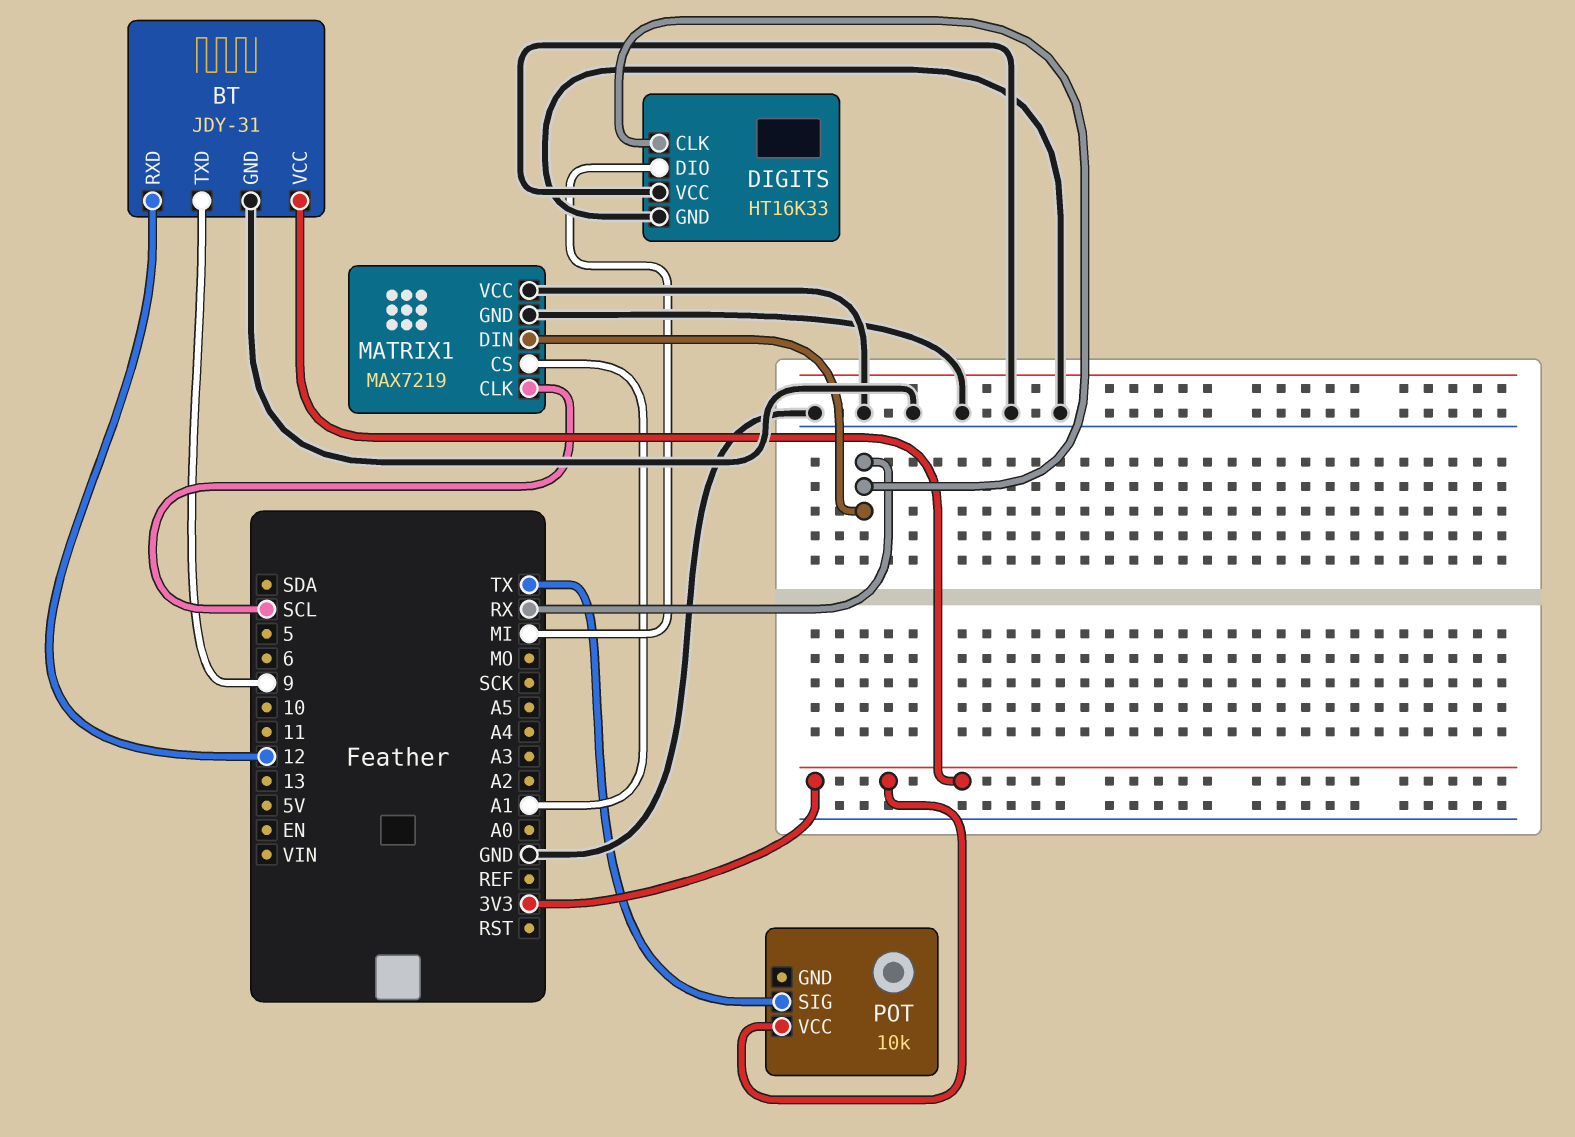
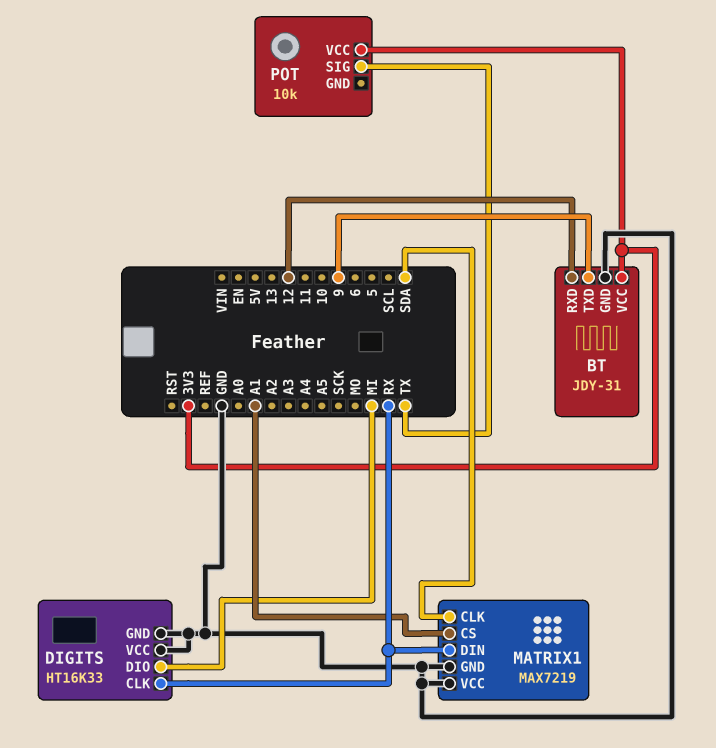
MATRIX1 pin CLK: SCL -> SDA

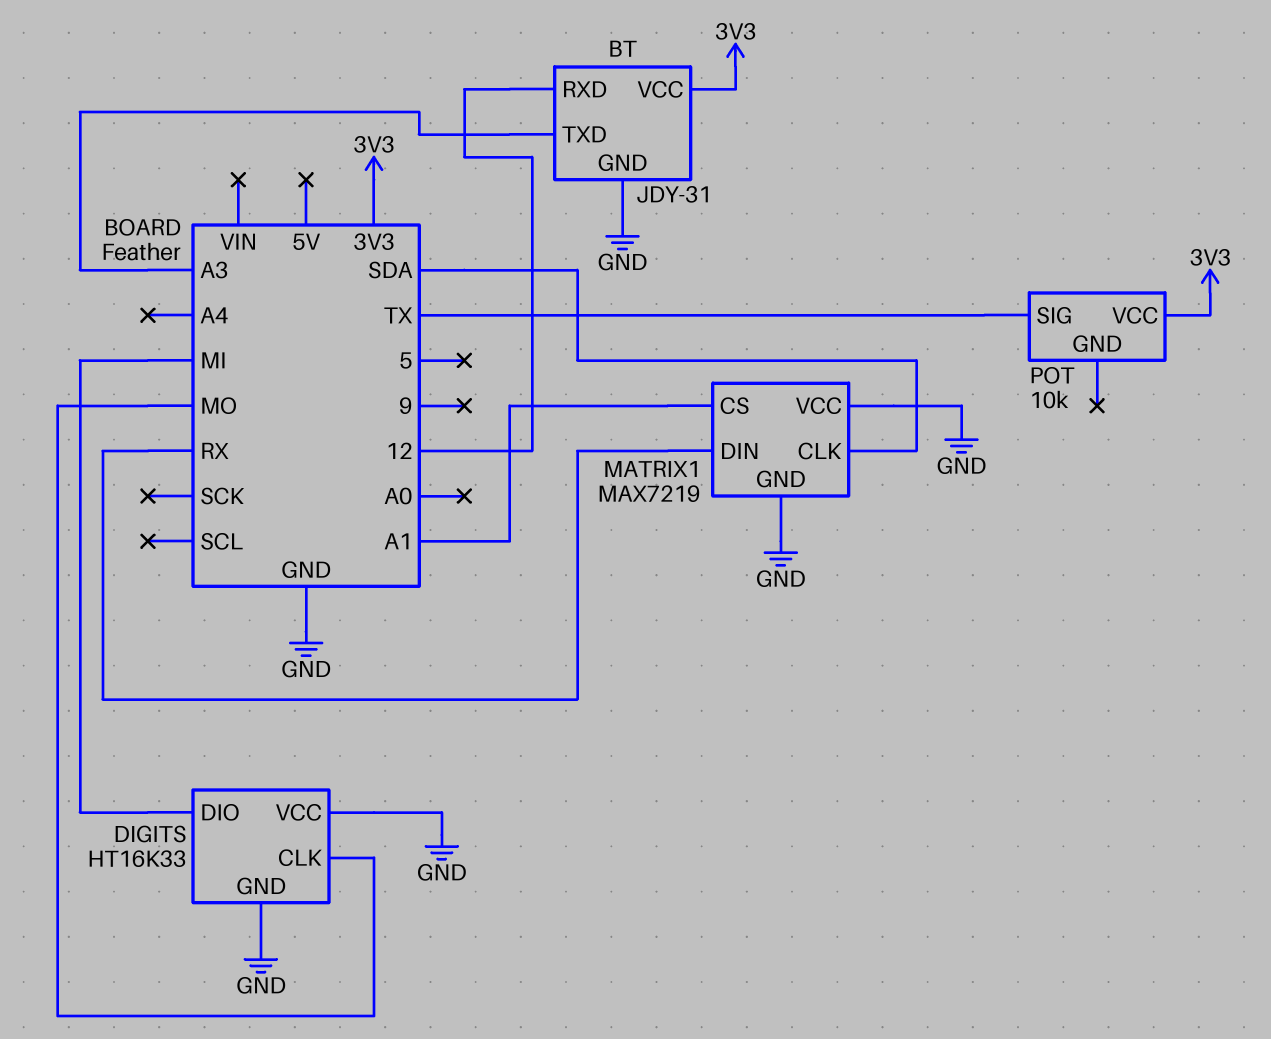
BT pin TXD: 9 -> A3
DIGITS pin CLK: RX -> MO

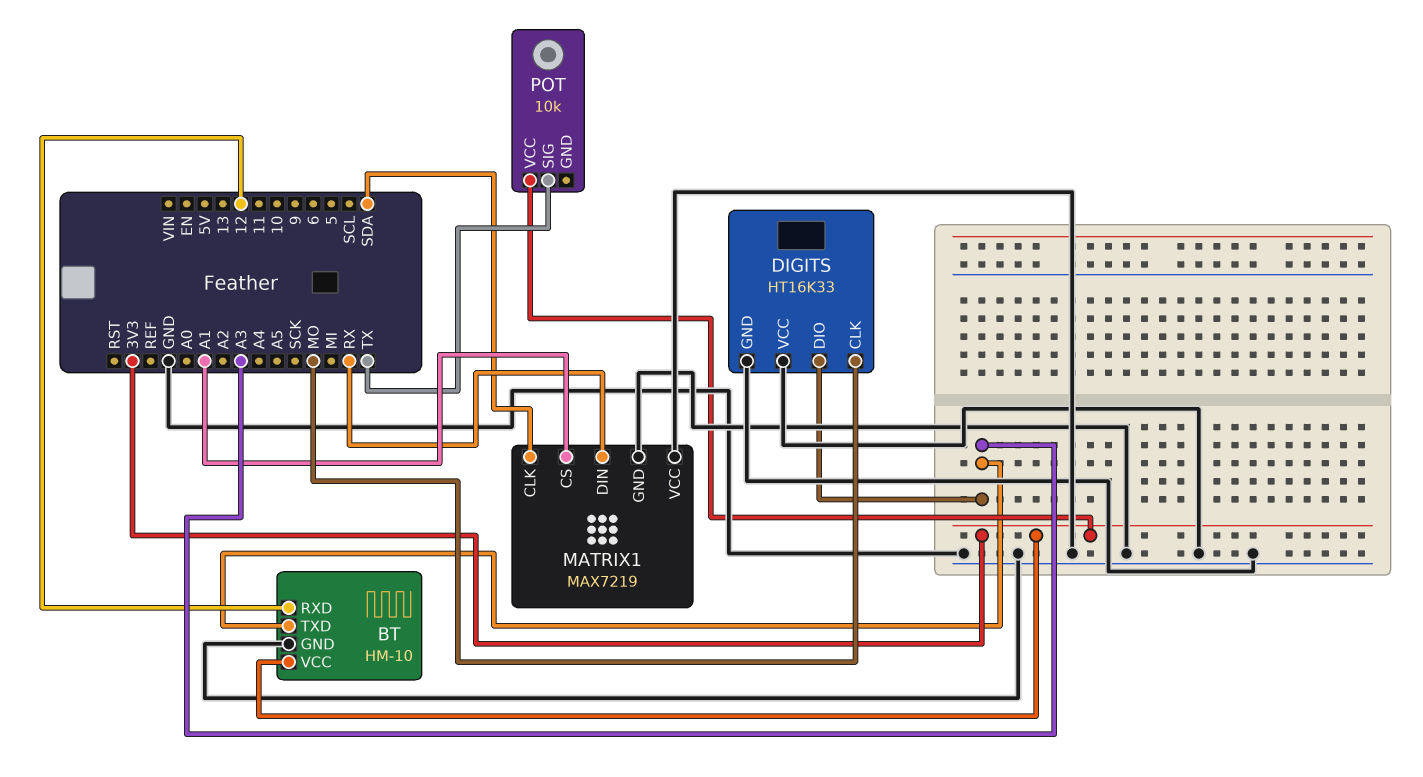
BT: JDY-31 -> HM-10
DIGITS pin DIO: MI -> A3

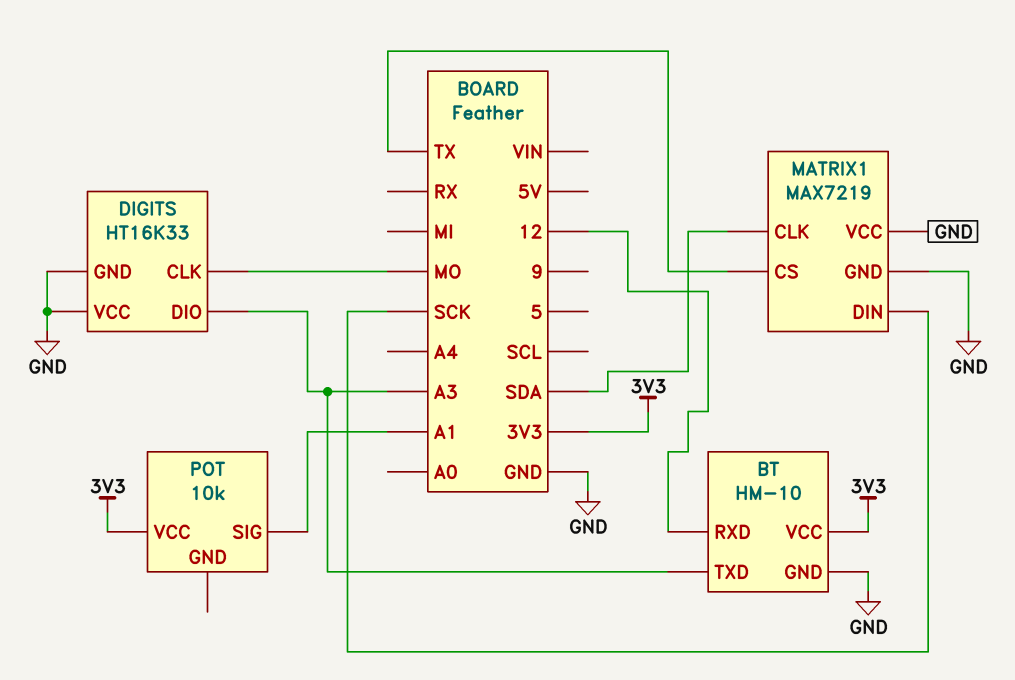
MATRIX1 pin CS: A1 -> TX
MATRIX1 pin DIN: RX -> SCK
POT pin SIG: TX -> A1

